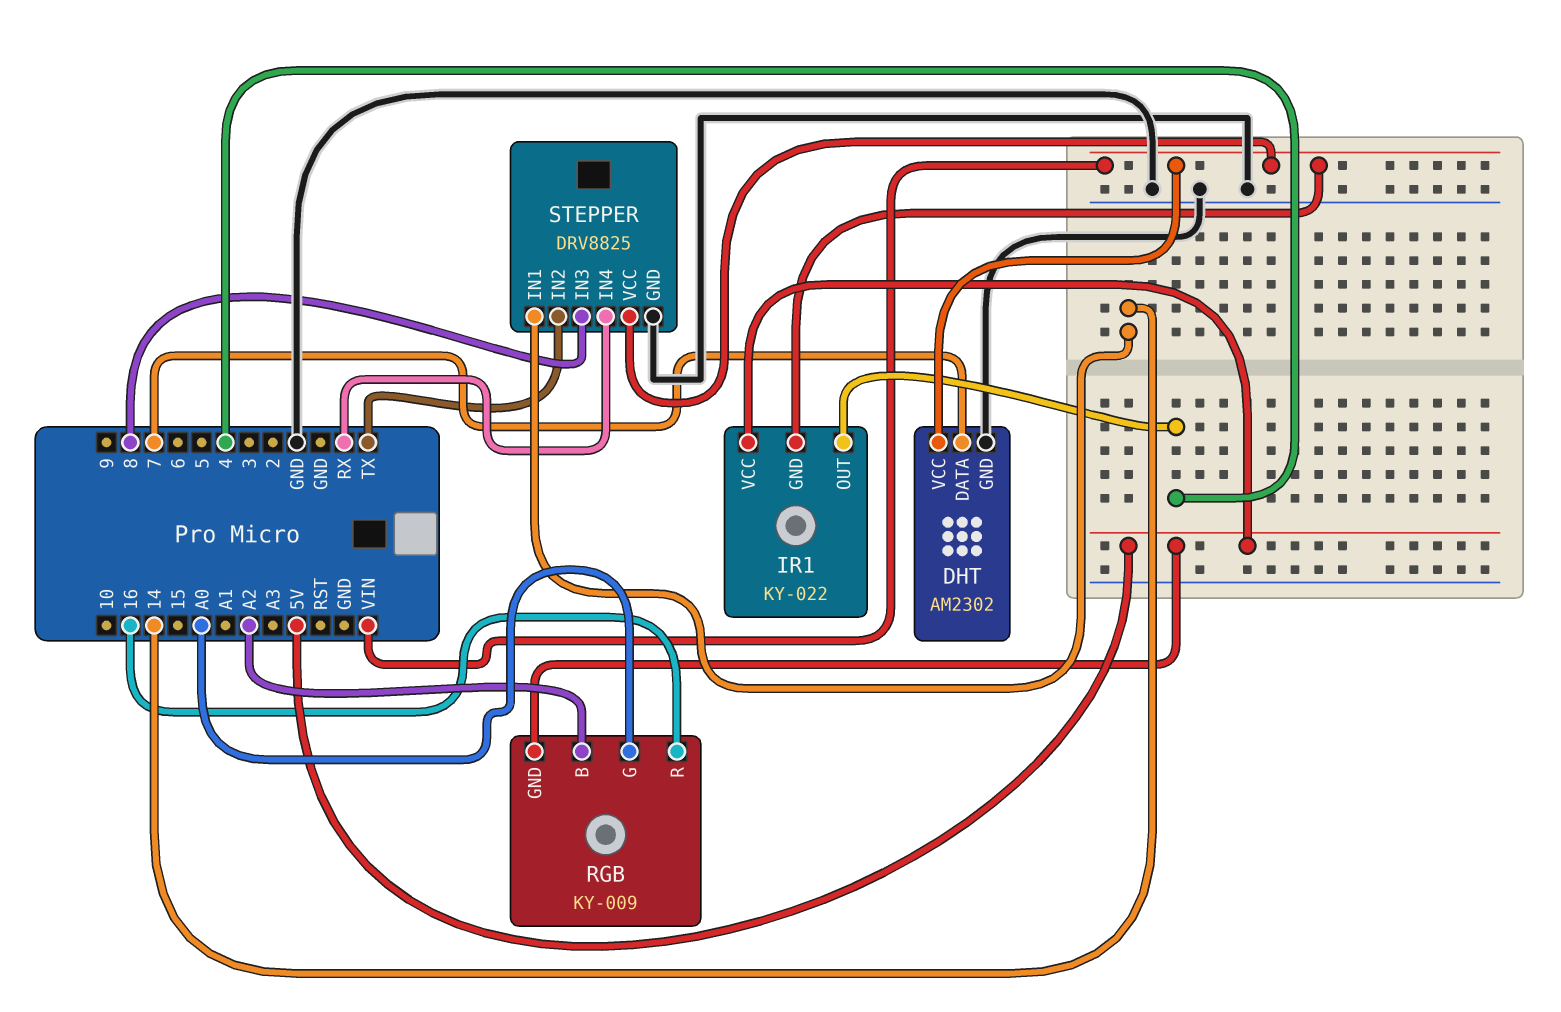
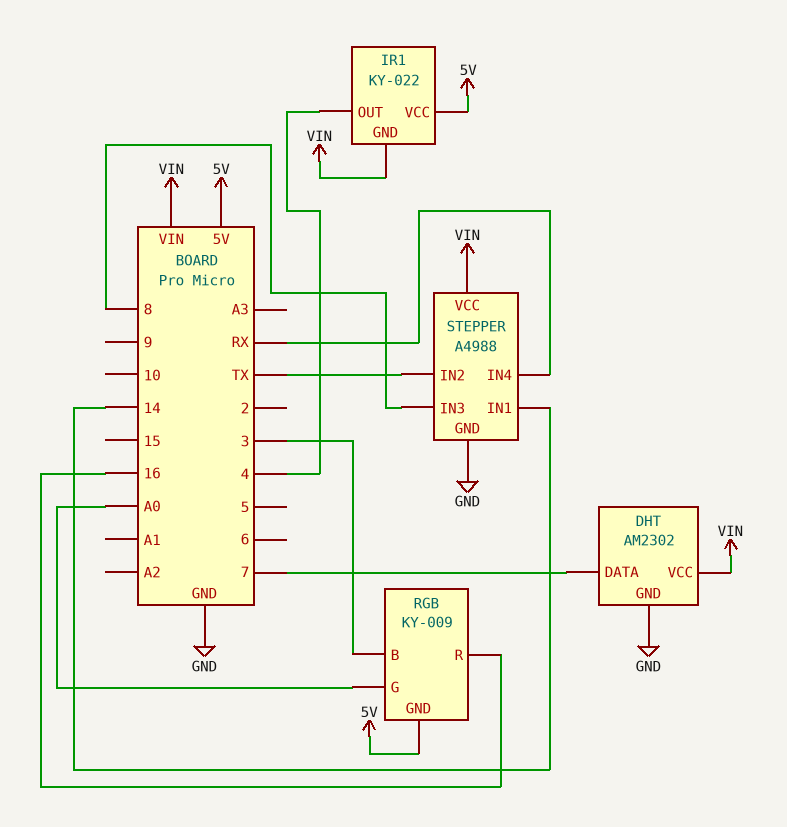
RGB pin B: A2 -> 3
STEPPER: DRV8825 -> A4988

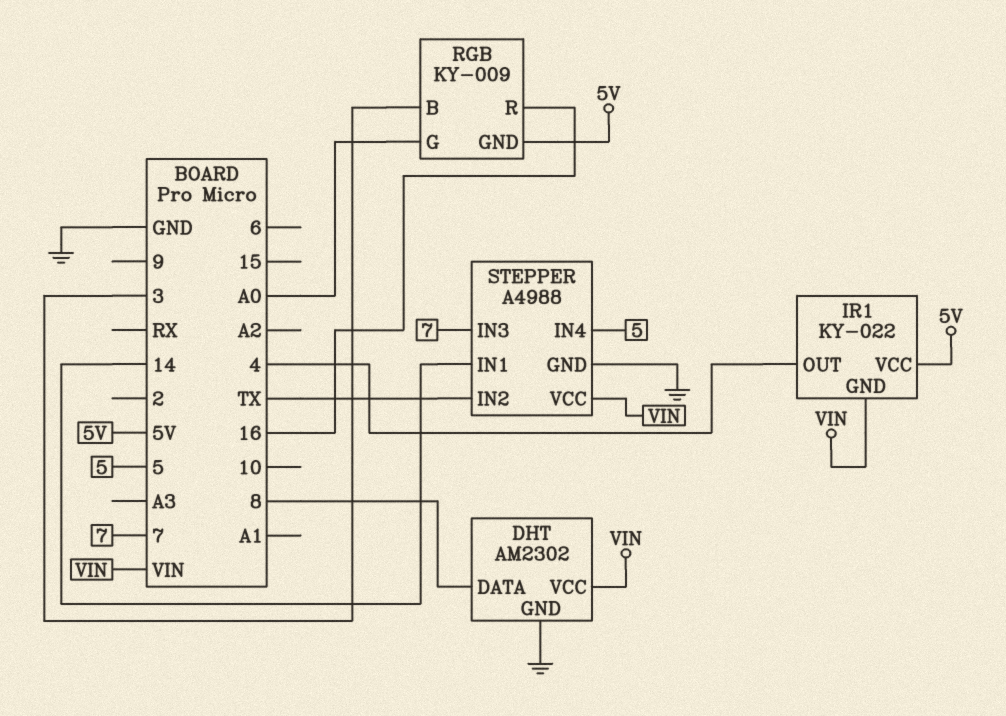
DHT pin DATA: 7 -> 8
STEPPER pin IN3: 8 -> 7
STEPPER pin IN4: RX -> 5

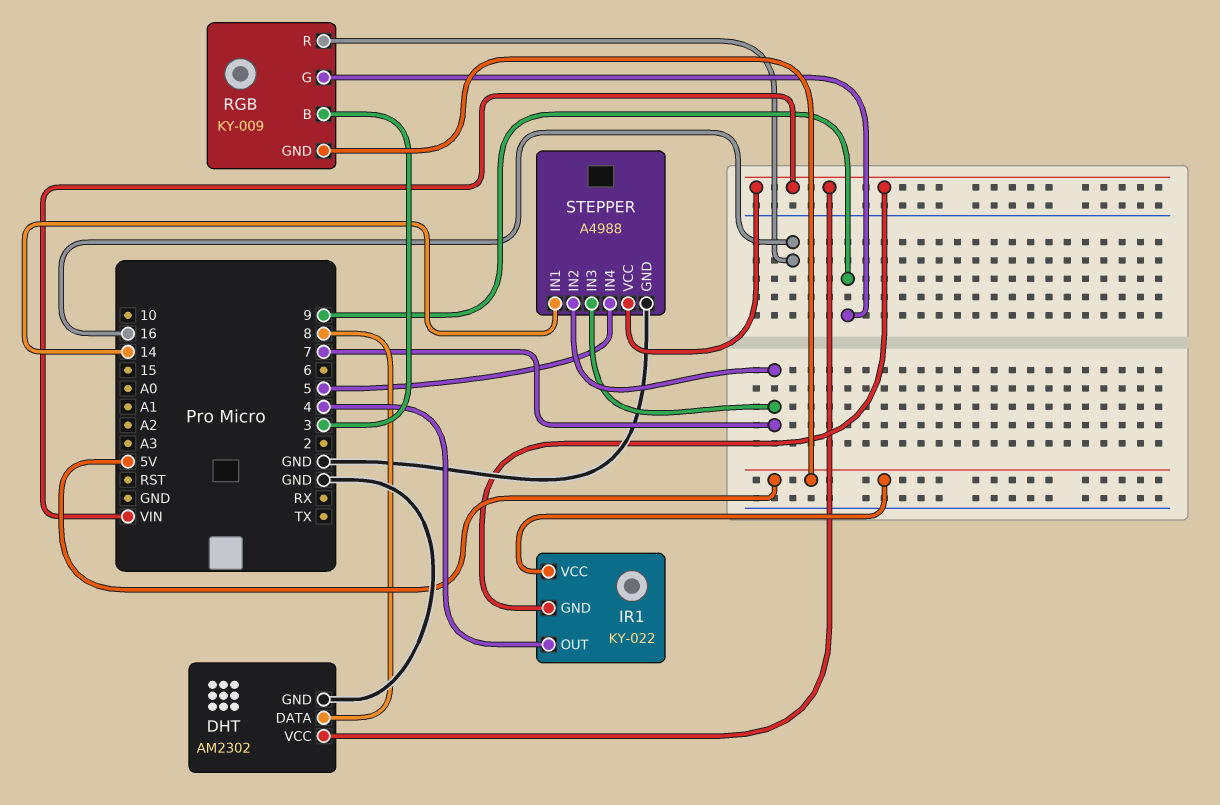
RGB pin G: A0 -> 9
STEPPER pin IN2: TX -> 7

